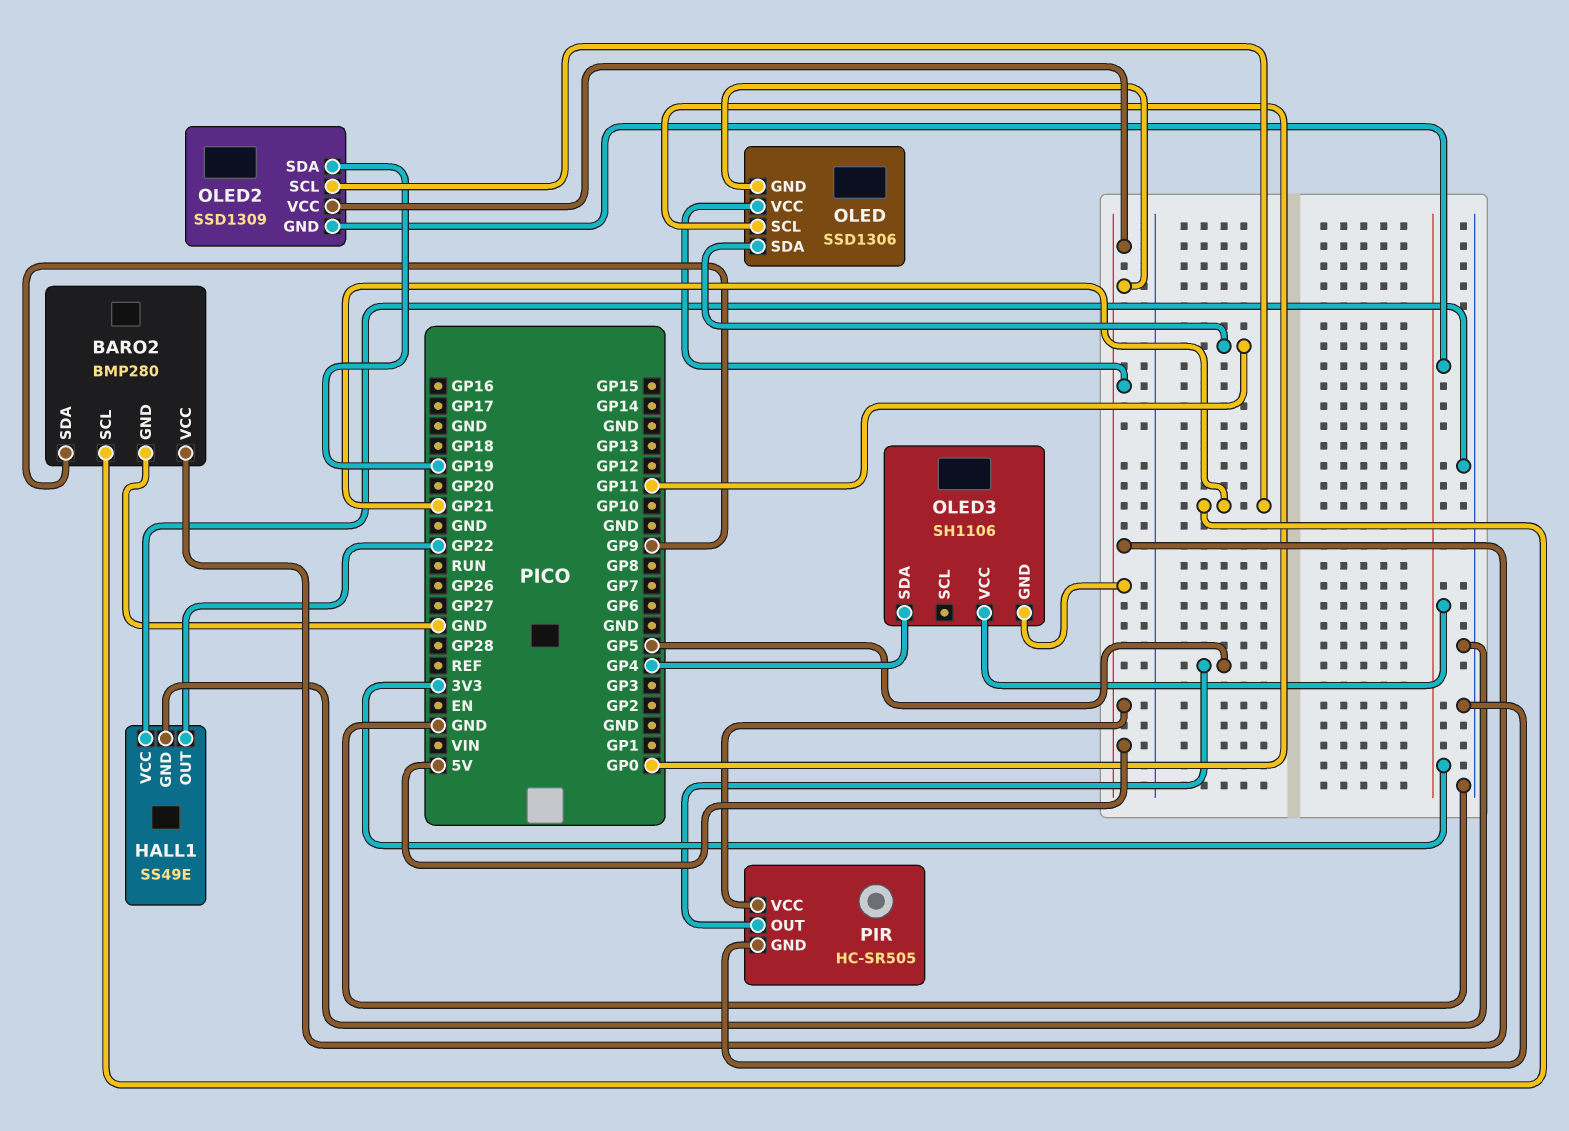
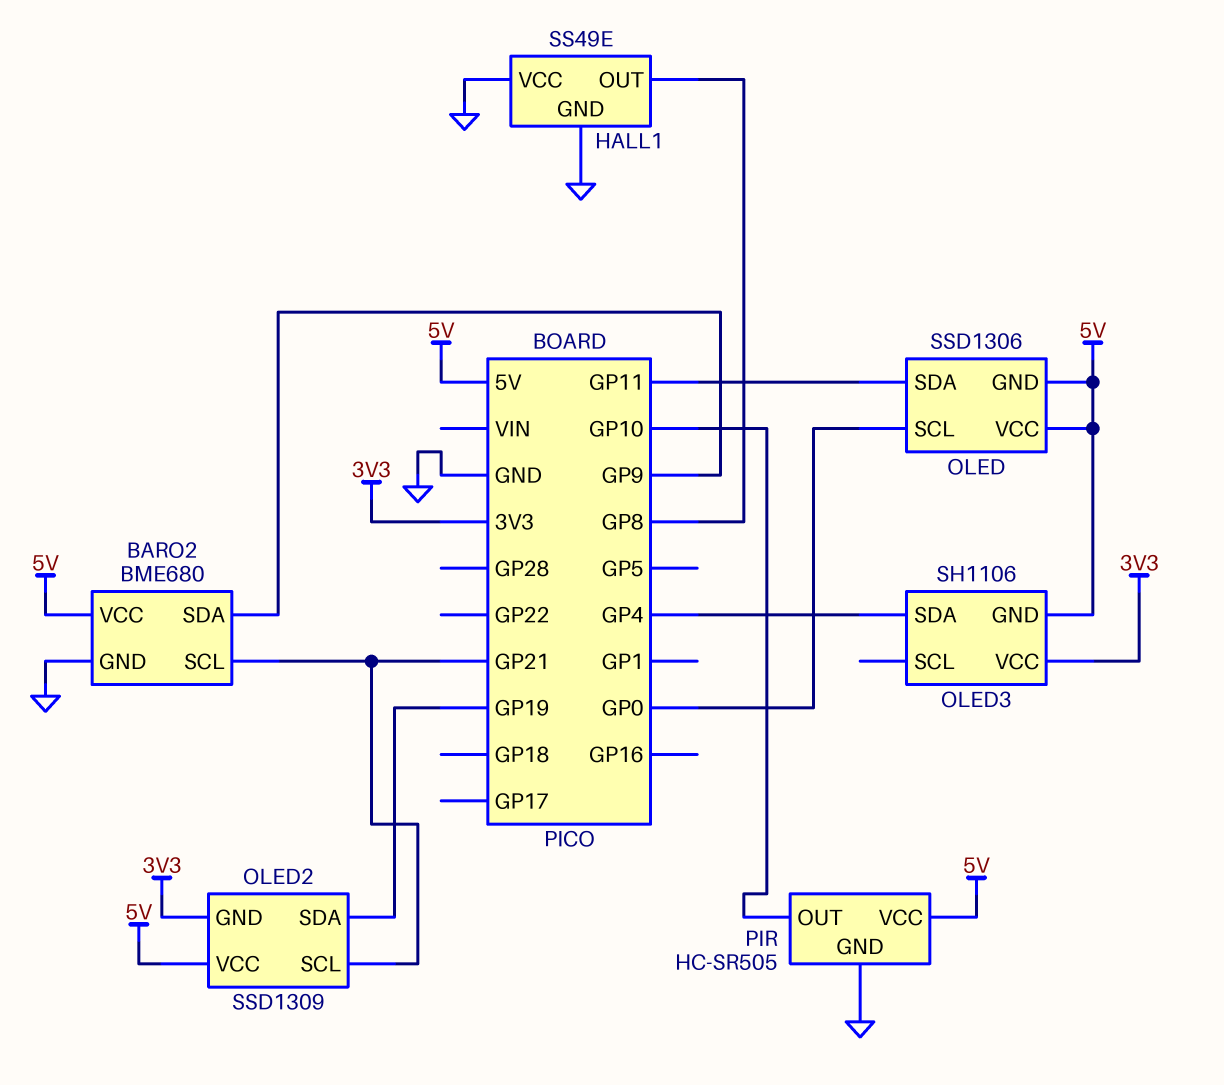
BARO2: BMP280 -> BME680
HALL1 pin OUT: GP22 -> GP8
PIR pin OUT: GP5 -> GP10

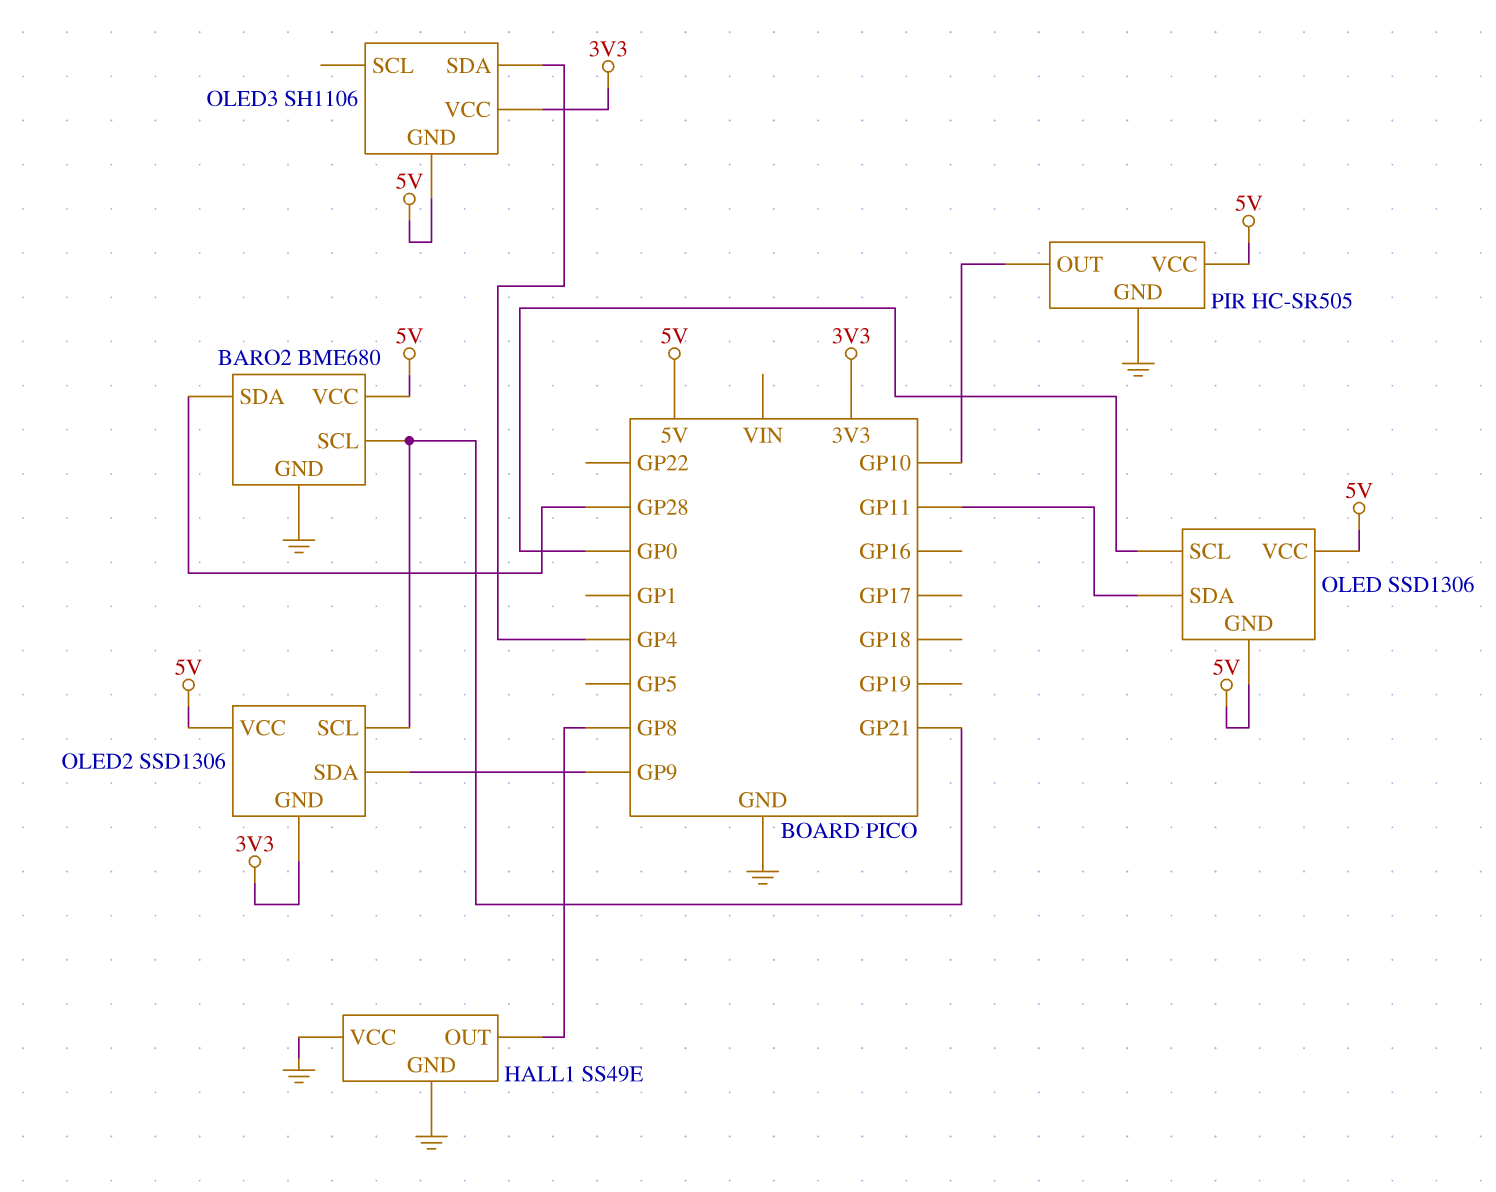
BARO2 pin SDA: GP9 -> GP28
OLED2: SSD1309 -> SSD1306
OLED2 pin SDA: GP19 -> GP9

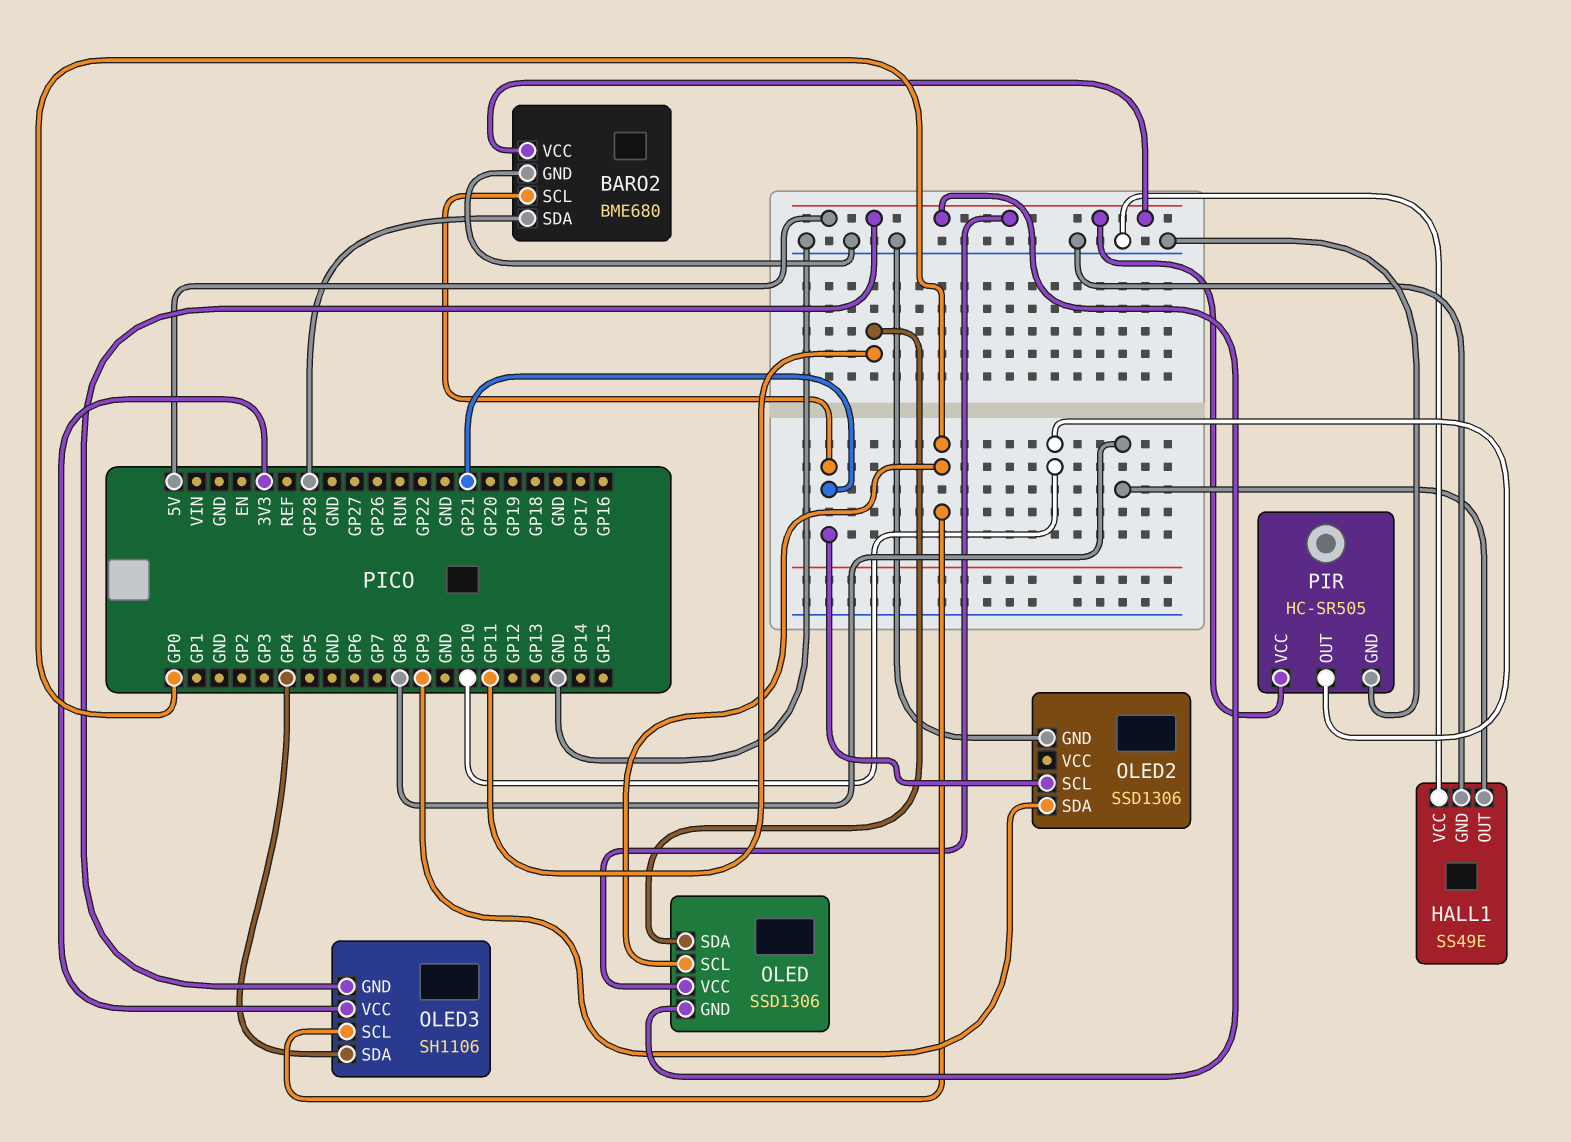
OLED2 pin GND: 3V3 -> GND
OLED2 pin VCC: 5V -> none
OLED3 pin SCL: none -> GP0

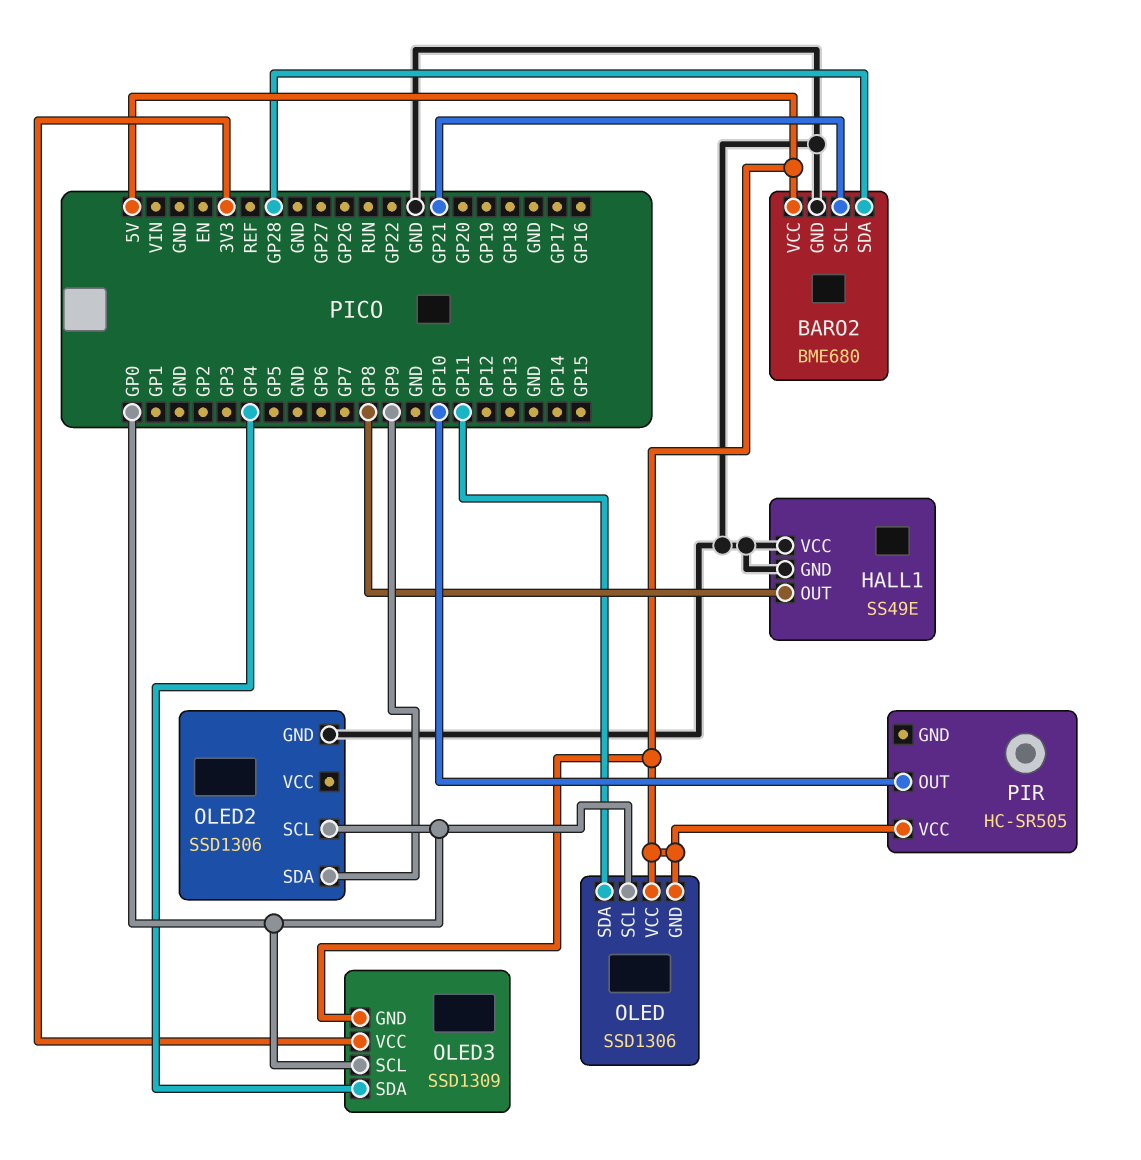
OLED2 pin SCL: GP21 -> GP0
OLED3: SH1106 -> SSD1309
PIR pin GND: GND -> none

